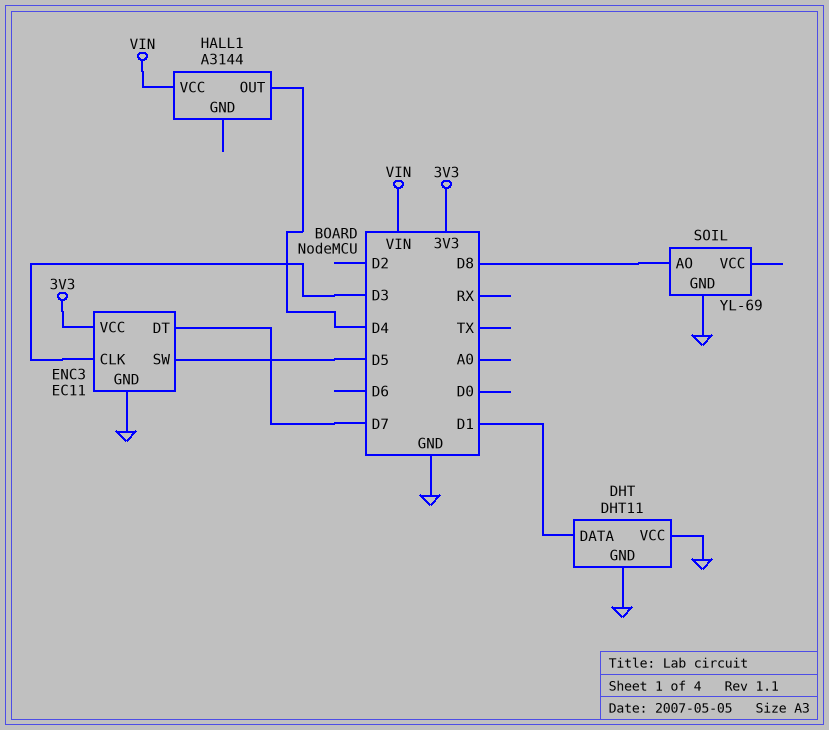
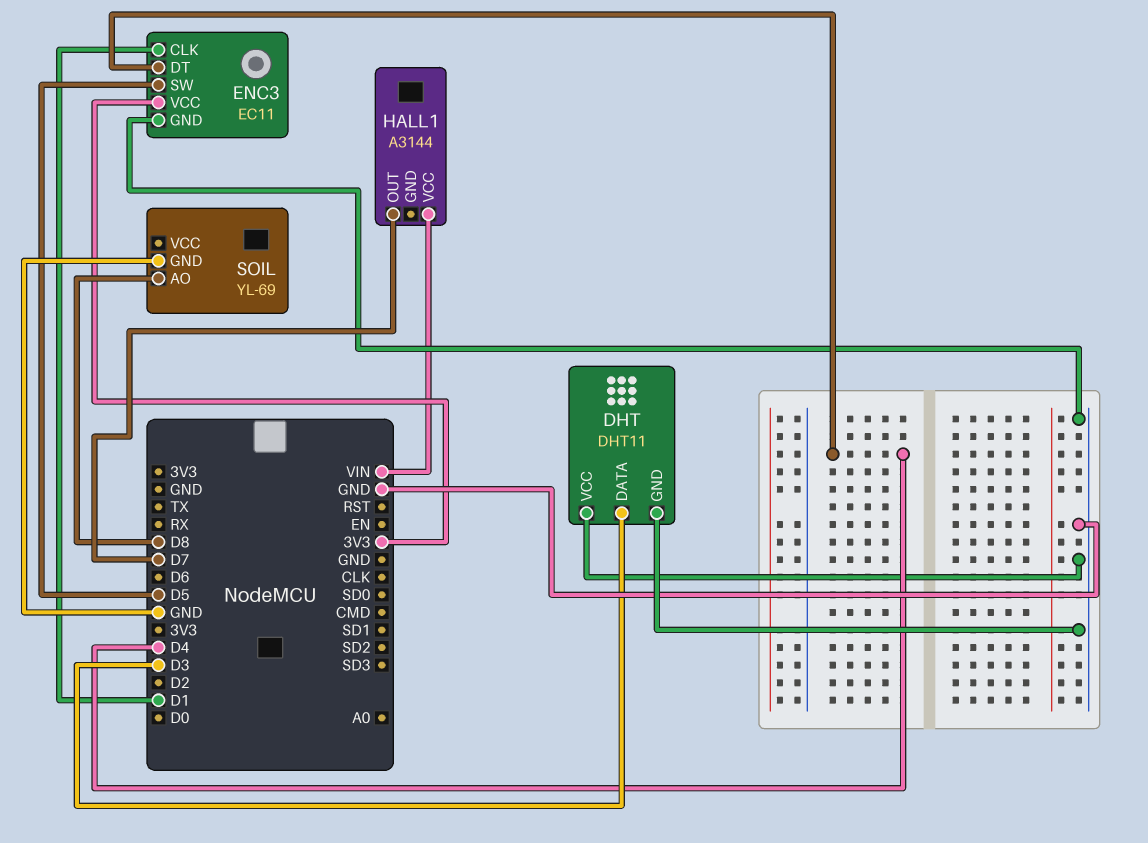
DHT pin DATA: D1 -> D3
ENC3 pin CLK: D3 -> D1
ENC3 pin DT: D7 -> D4
HALL1 pin OUT: D4 -> D7

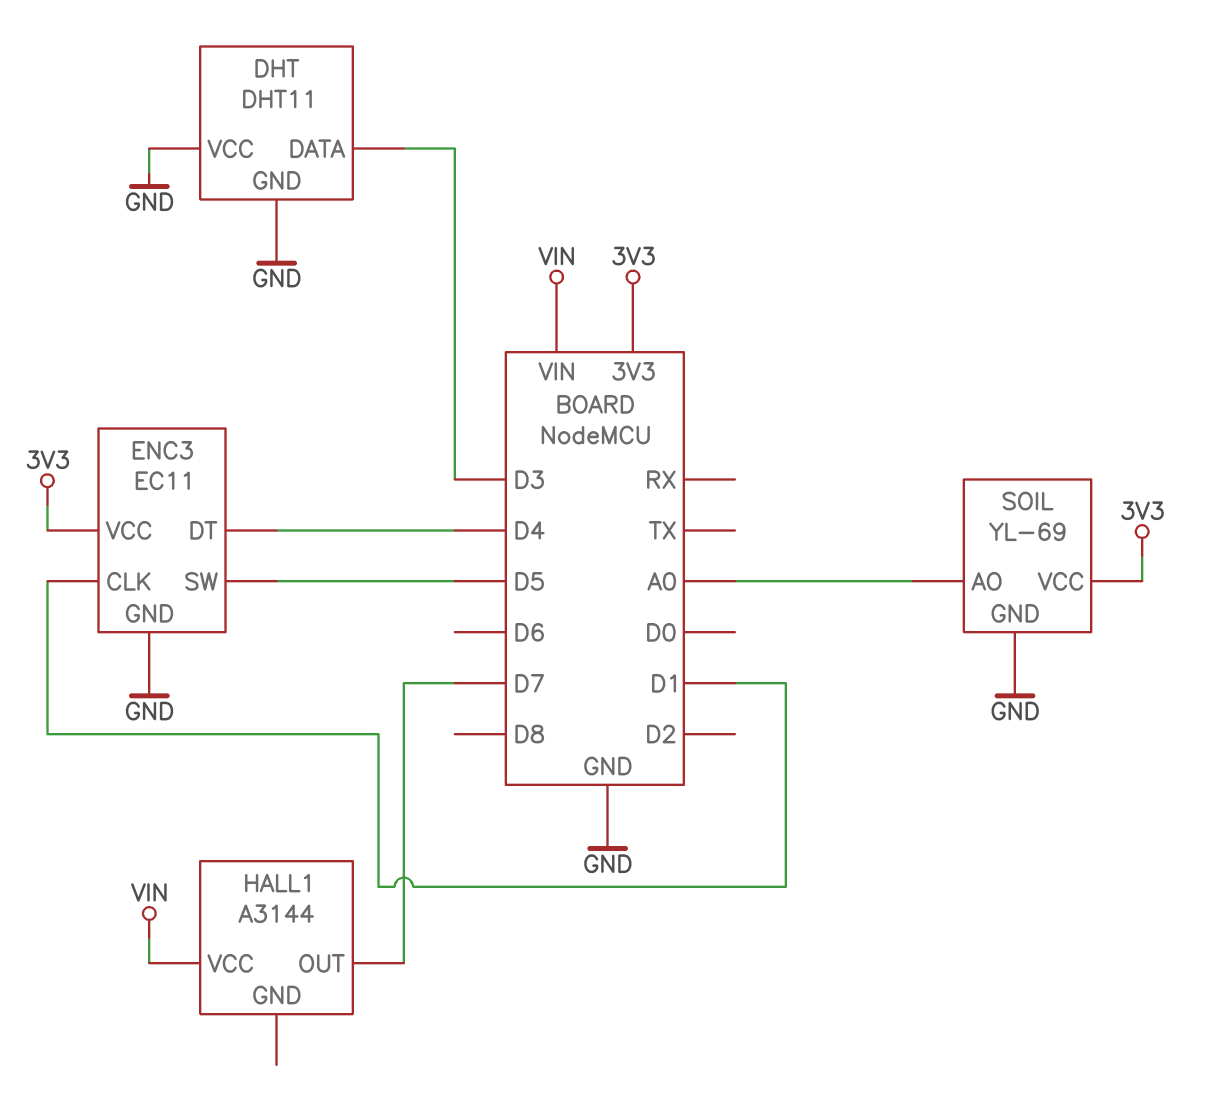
SOIL pin AO: D8 -> A0
SOIL pin VCC: none -> 3V3

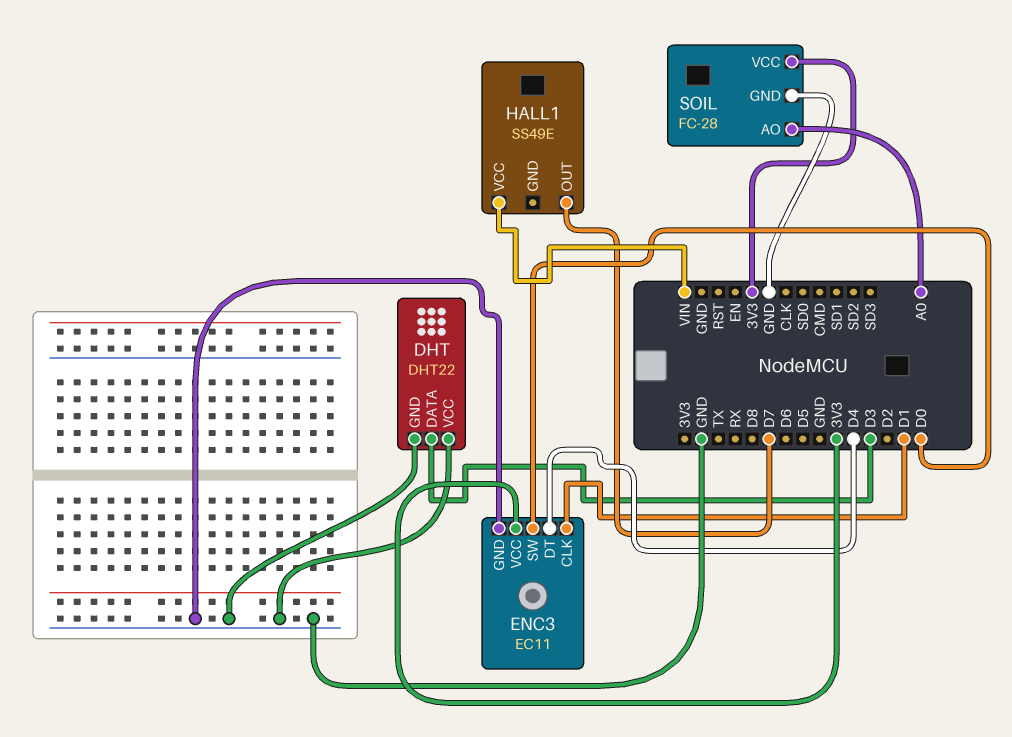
DHT: DHT11 -> DHT22
ENC3 pin SW: D5 -> D0
HALL1: A3144 -> SS49E
SOIL: YL-69 -> FC-28

